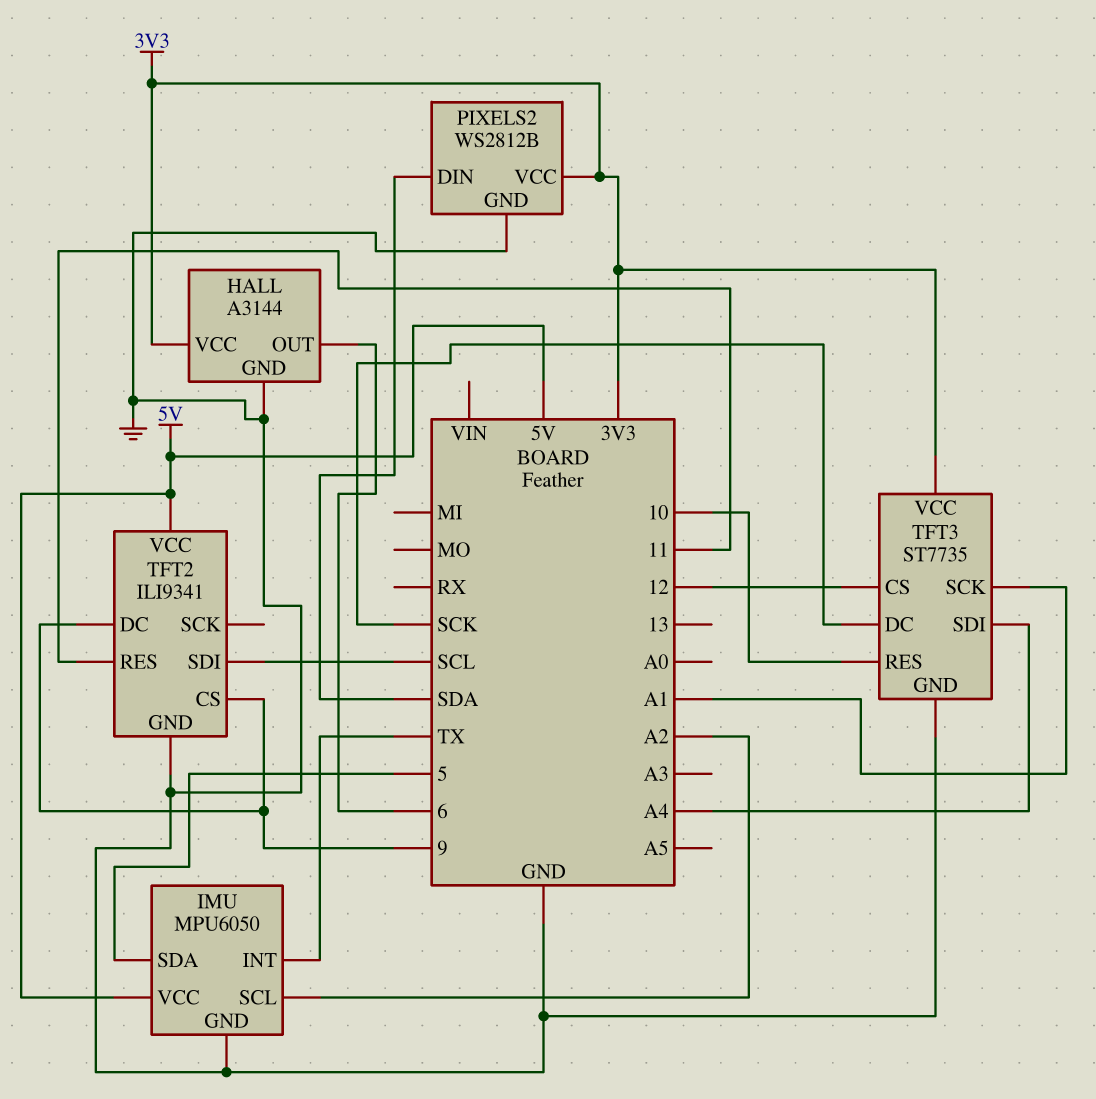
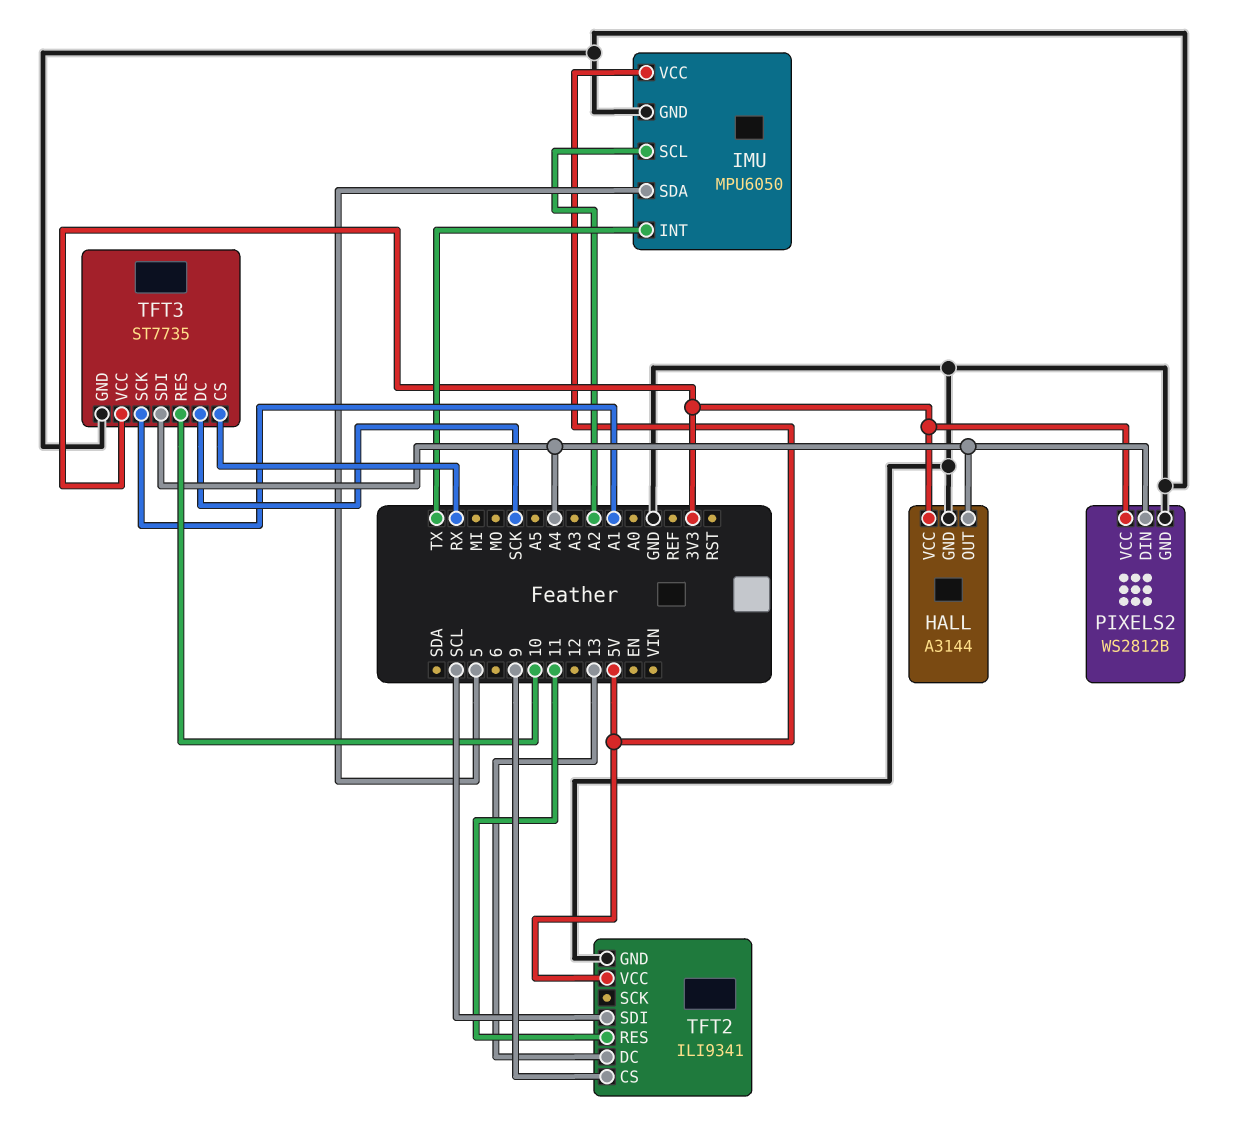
HALL pin OUT: 6 -> A4
PIXELS2 pin DIN: SDA -> A4
TFT2 pin DC: 9 -> 13
TFT3 pin CS: 12 -> RX

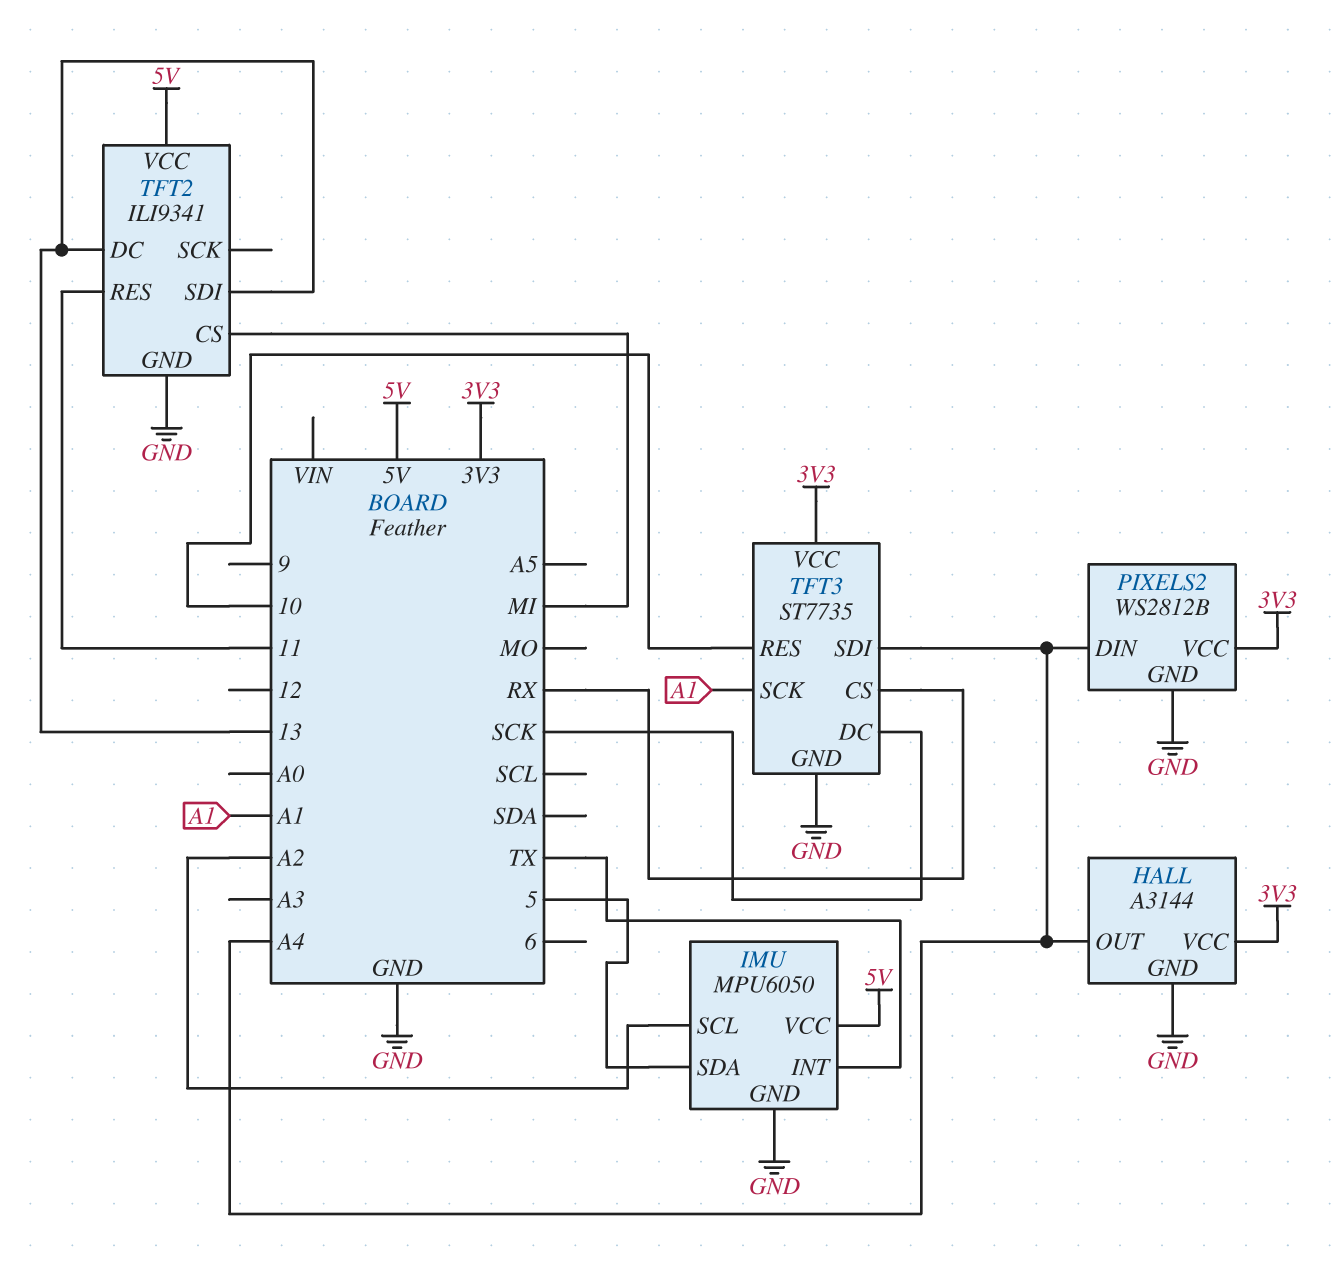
TFT2 pin CS: 9 -> MI
TFT2 pin SDI: SCL -> 13

